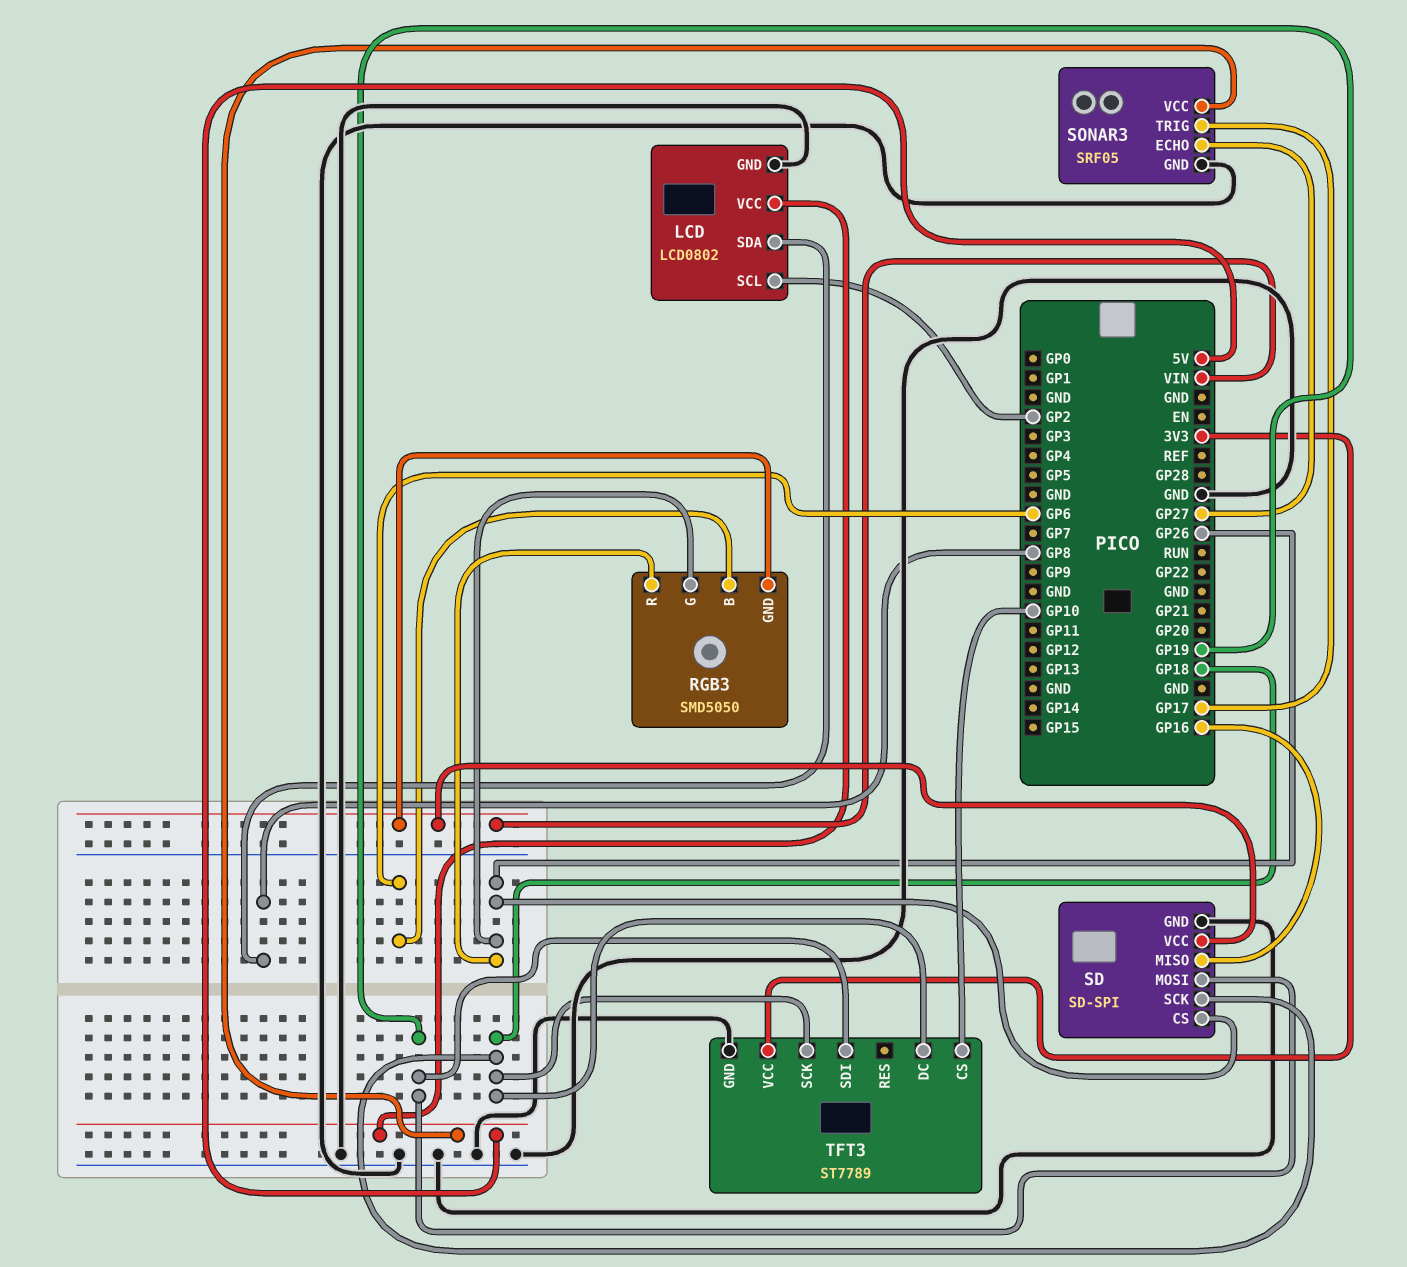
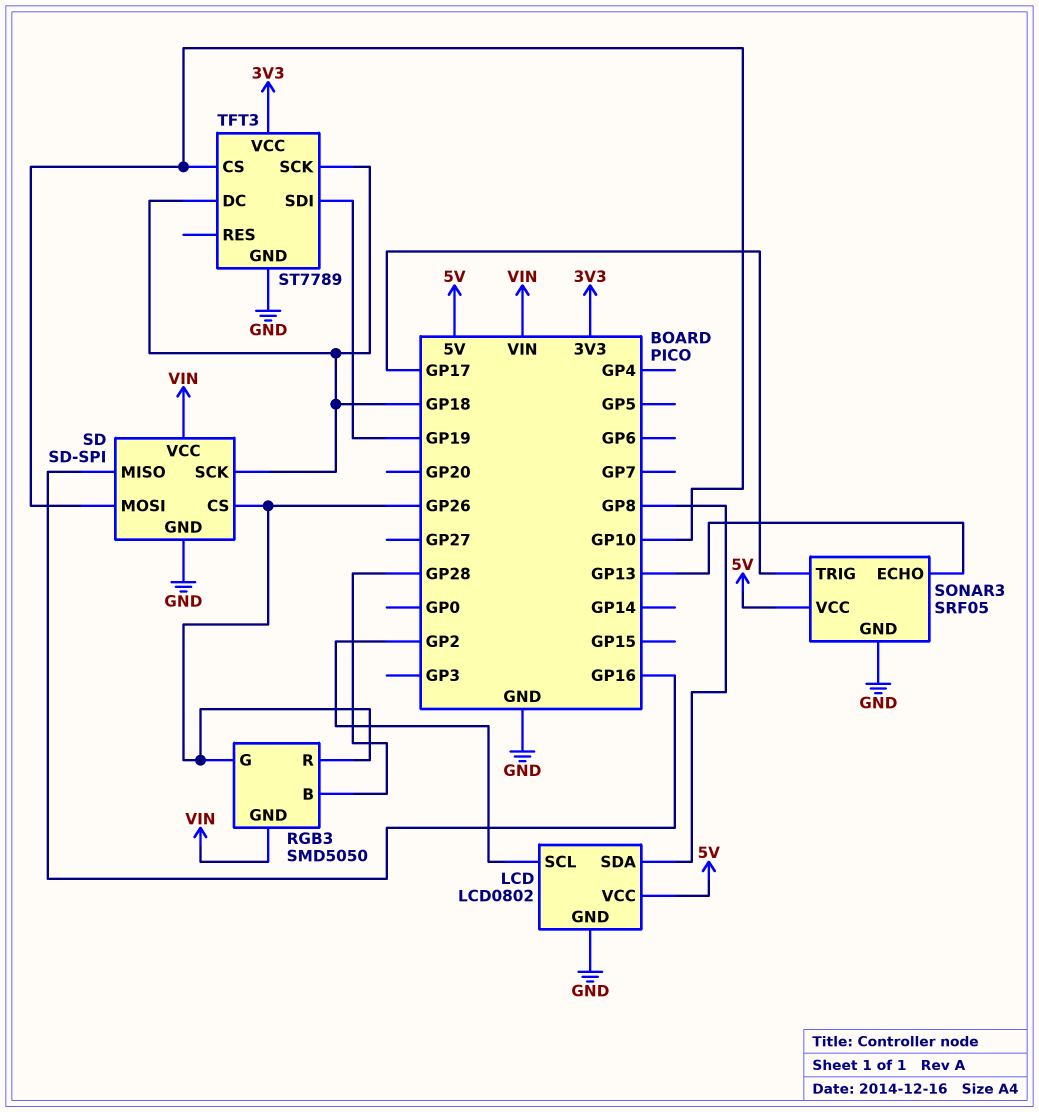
RGB3 pin B: GP6 -> GP28
SD pin MOSI: GP19 -> GP10
SONAR3 pin ECHO: GP27 -> GP13

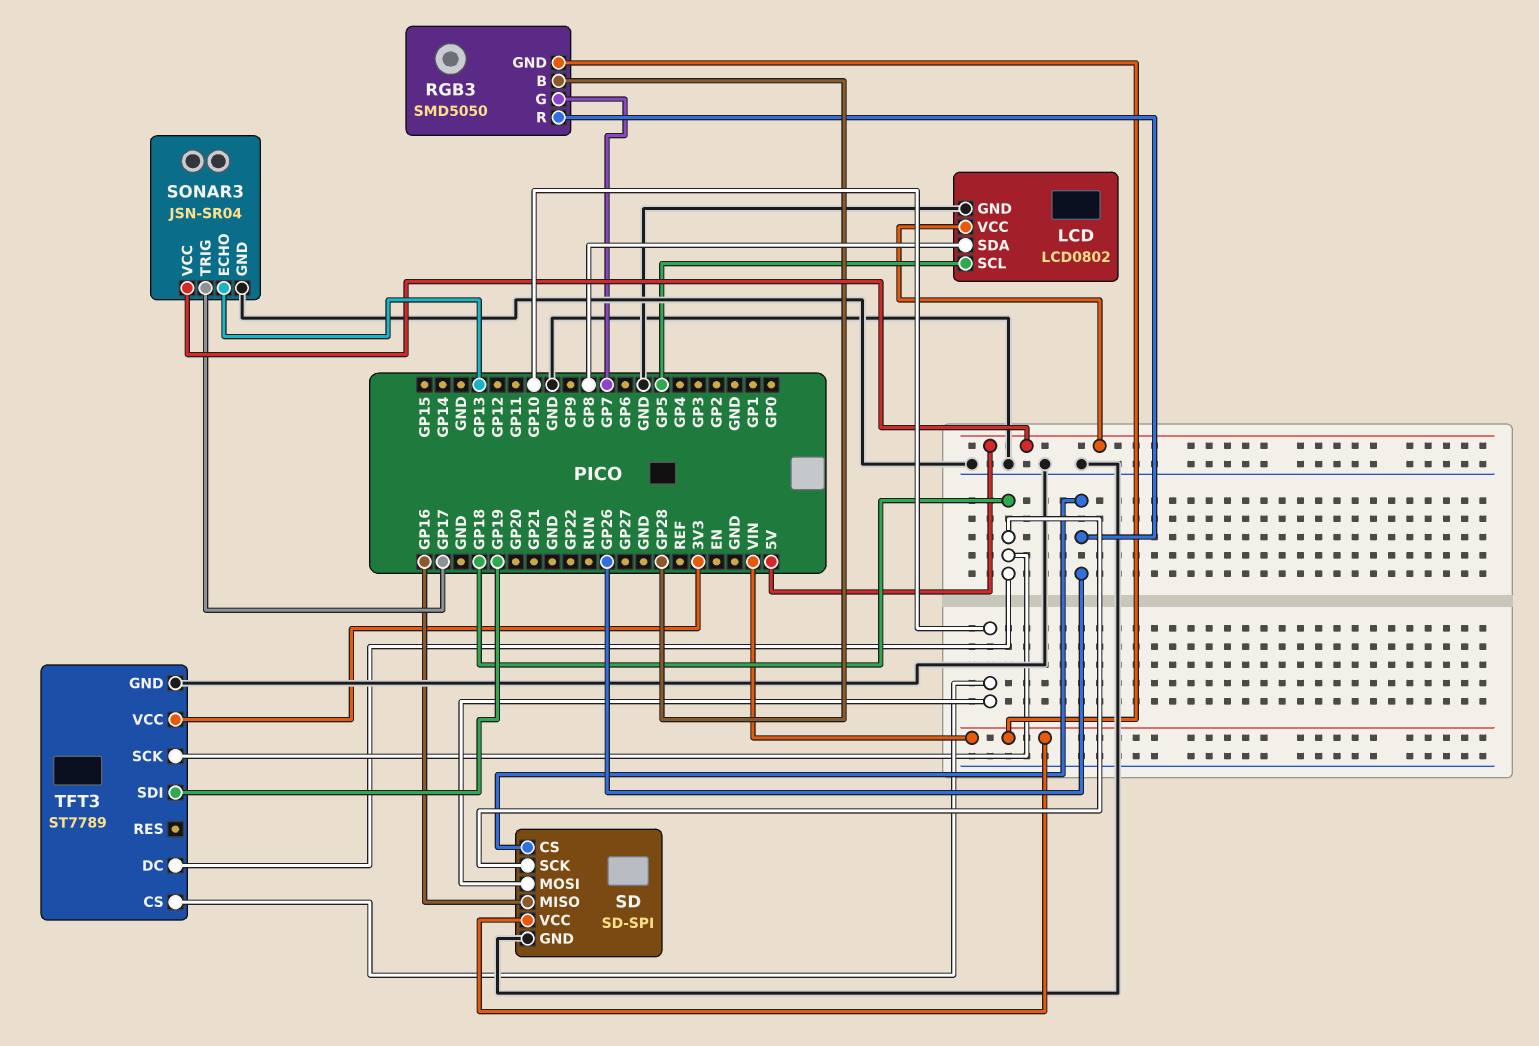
LCD pin SCL: GP2 -> GP5
RGB3 pin G: GP26 -> GP7
SONAR3: SRF05 -> JSN-SR04

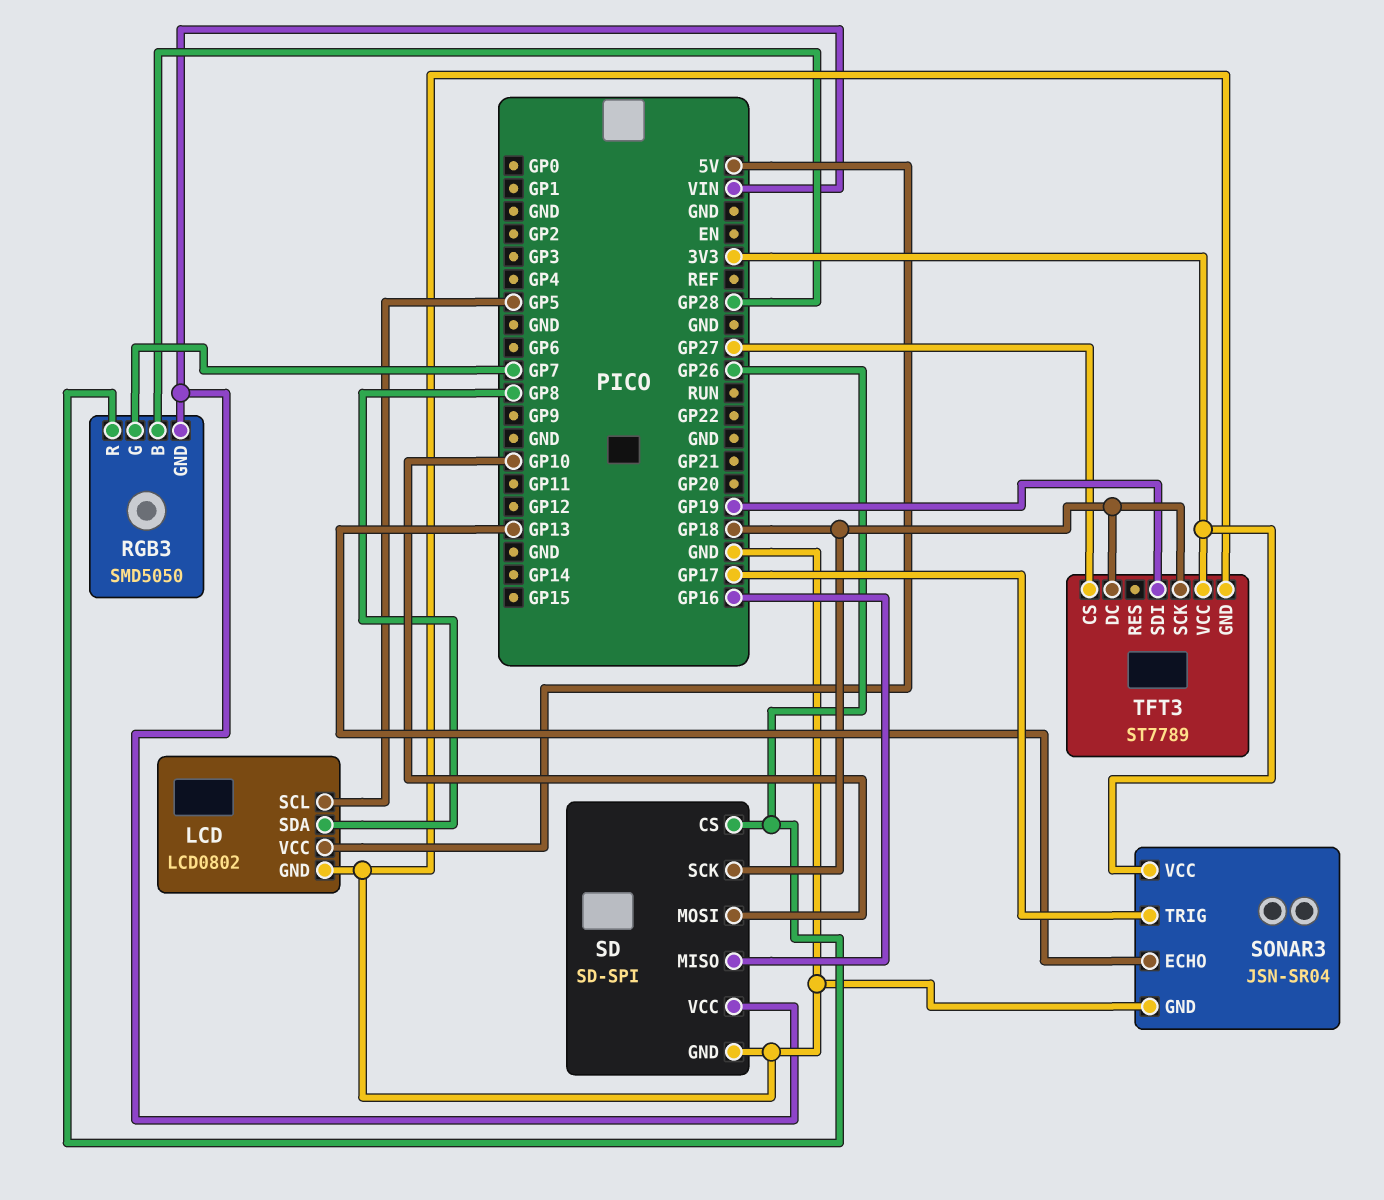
SONAR3 pin VCC: 5V -> 3V3
TFT3 pin CS: GP10 -> GP27

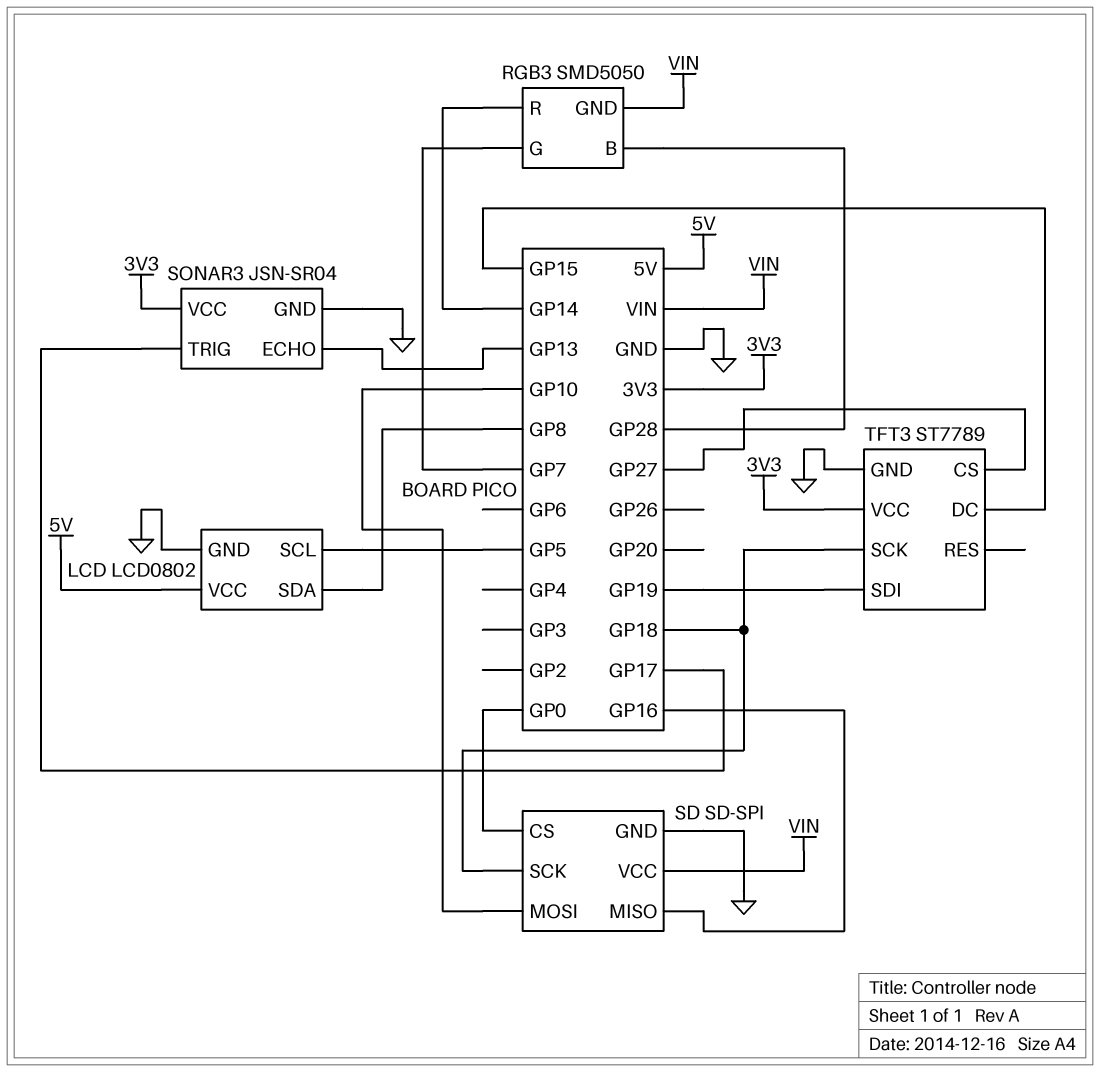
RGB3 pin R: GP26 -> GP14
SD pin CS: GP26 -> GP0
TFT3 pin DC: GP18 -> GP15

